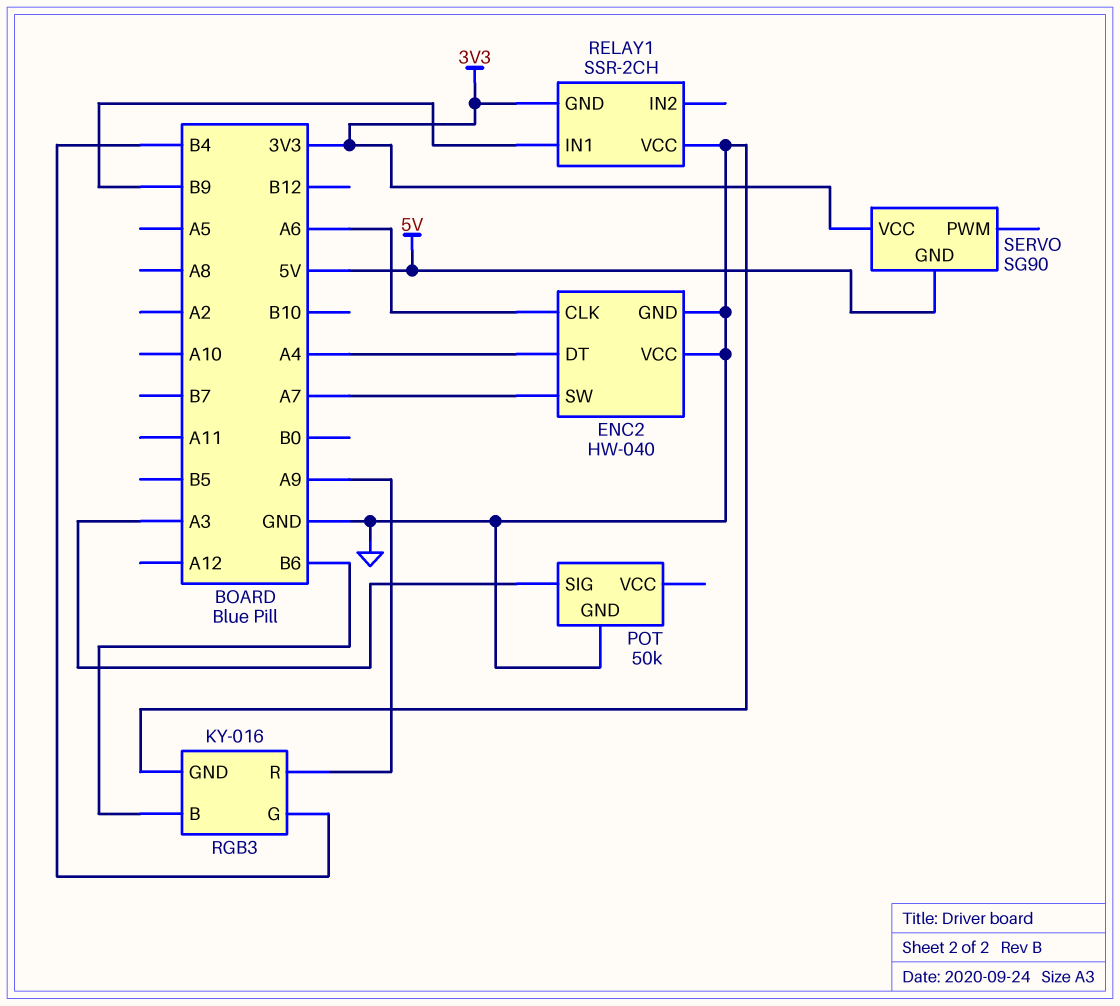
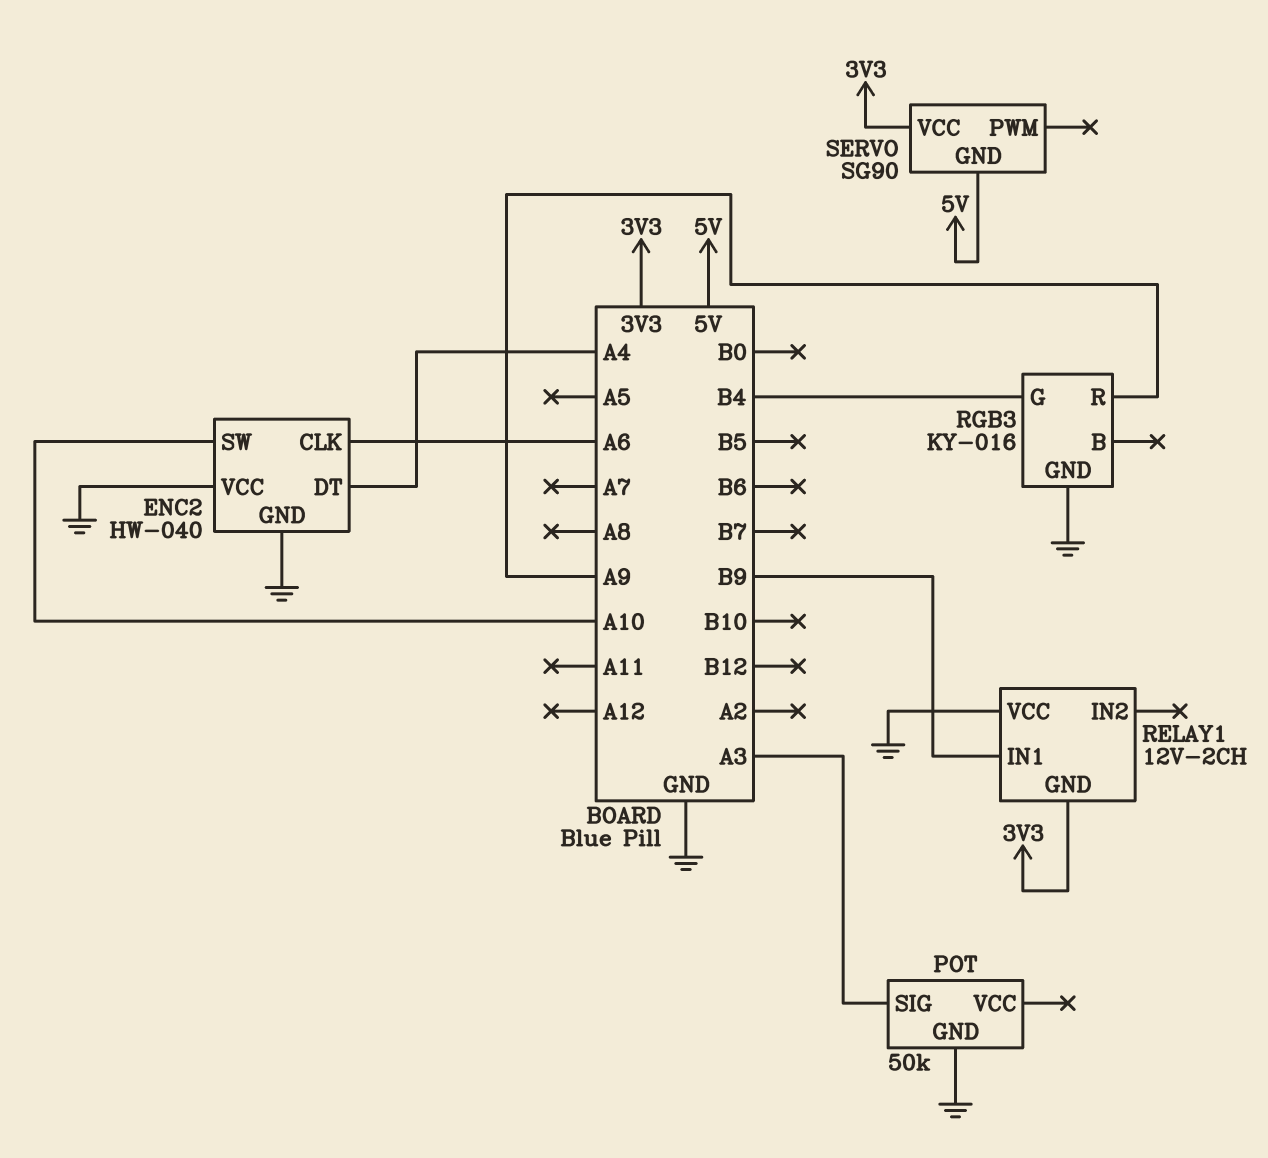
ENC2 pin SW: A7 -> A10
RELAY1: SSR-2CH -> 12V-2CH
RGB3 pin B: B6 -> none

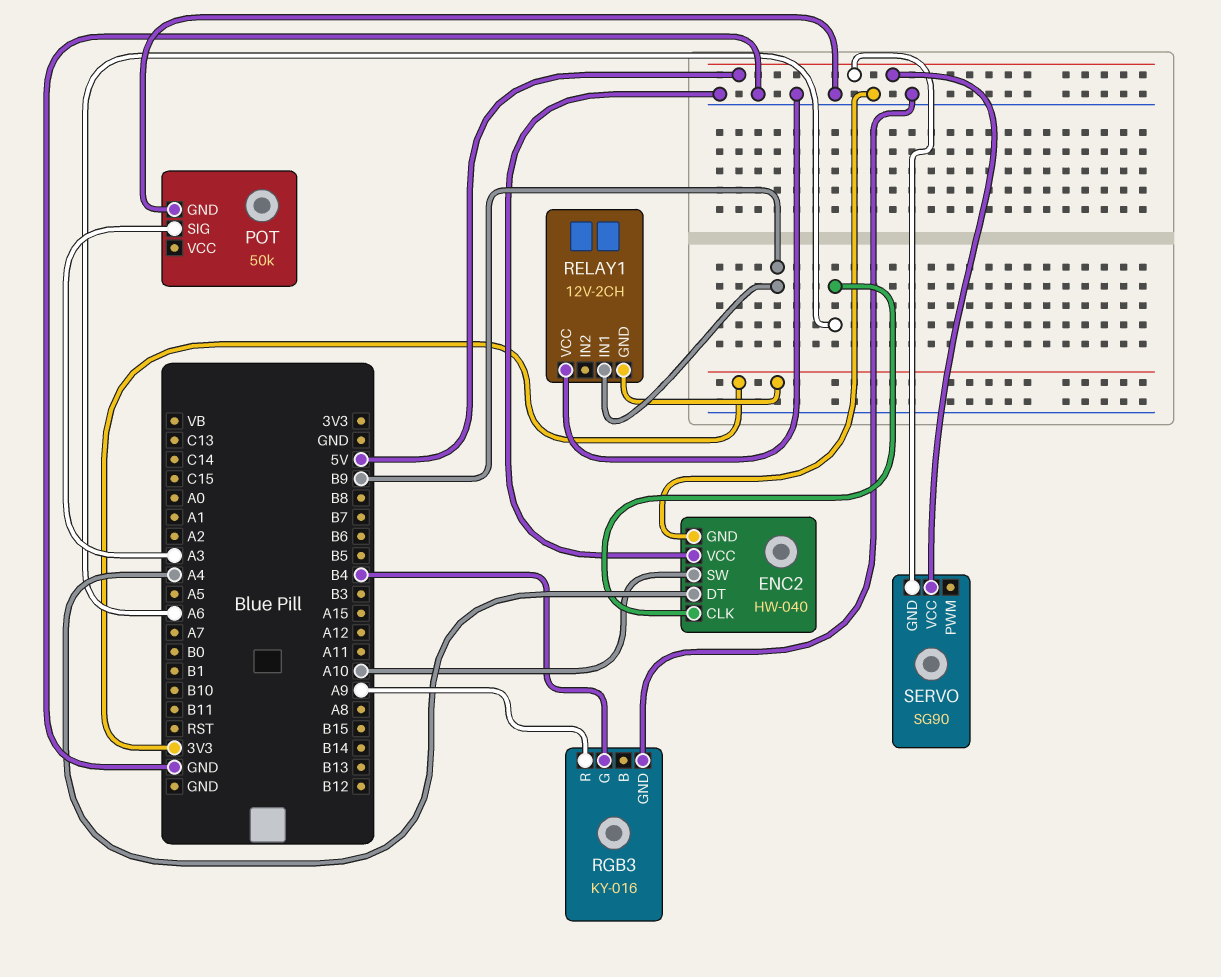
SERVO pin VCC: 3V3 -> 5V

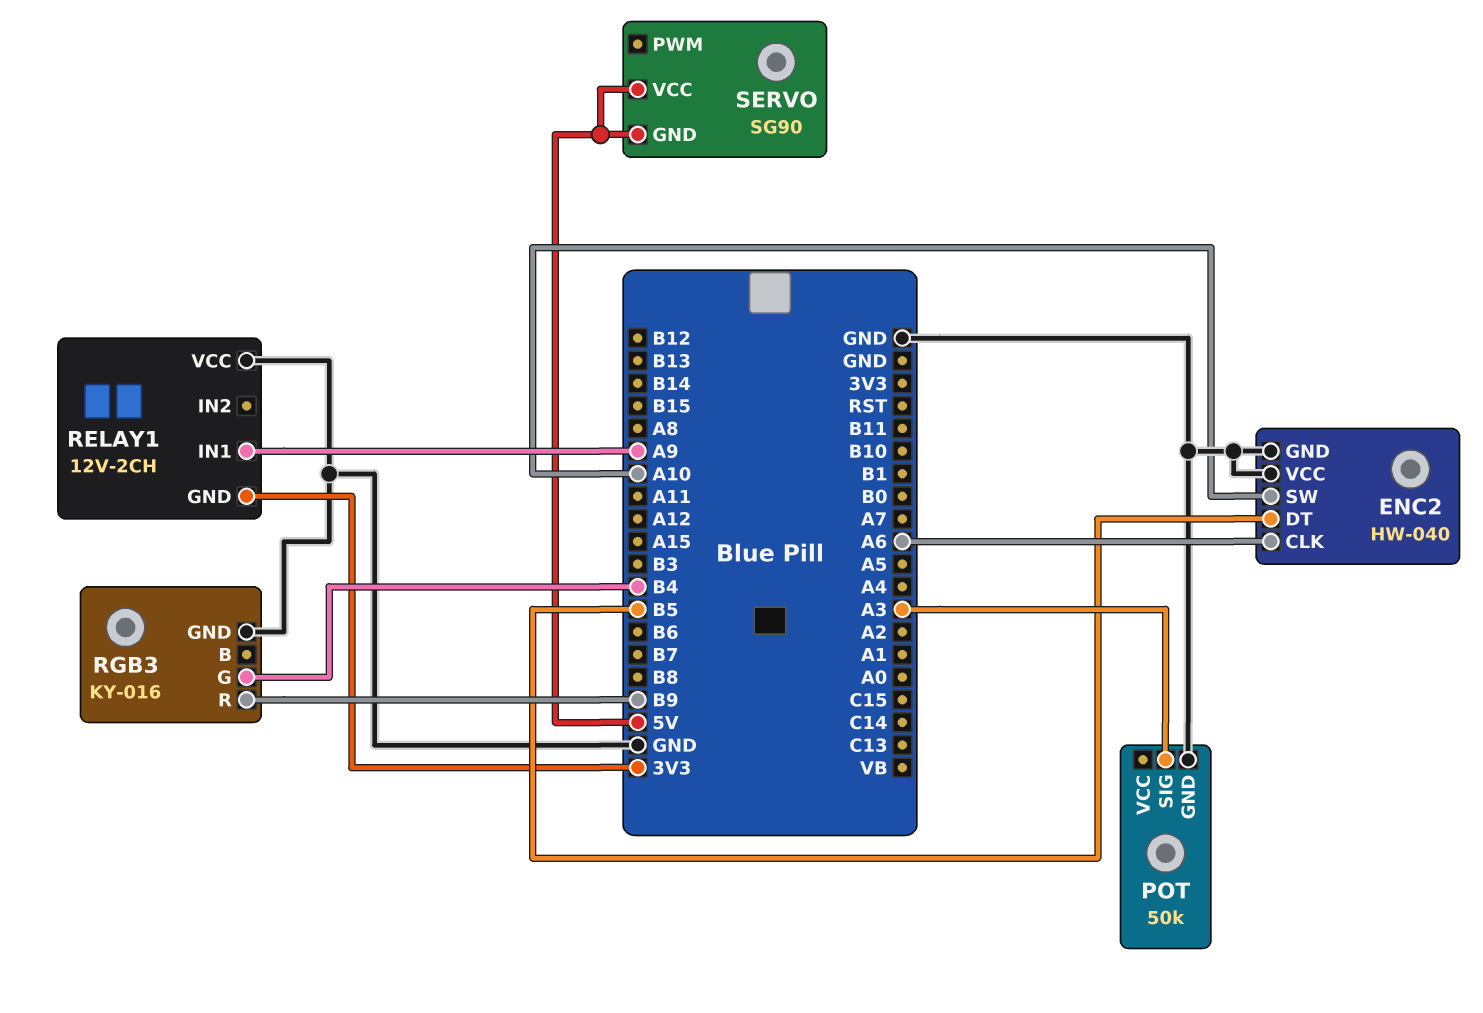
ENC2 pin DT: A4 -> B5
RELAY1 pin IN1: B9 -> A9
RGB3 pin R: A9 -> B9

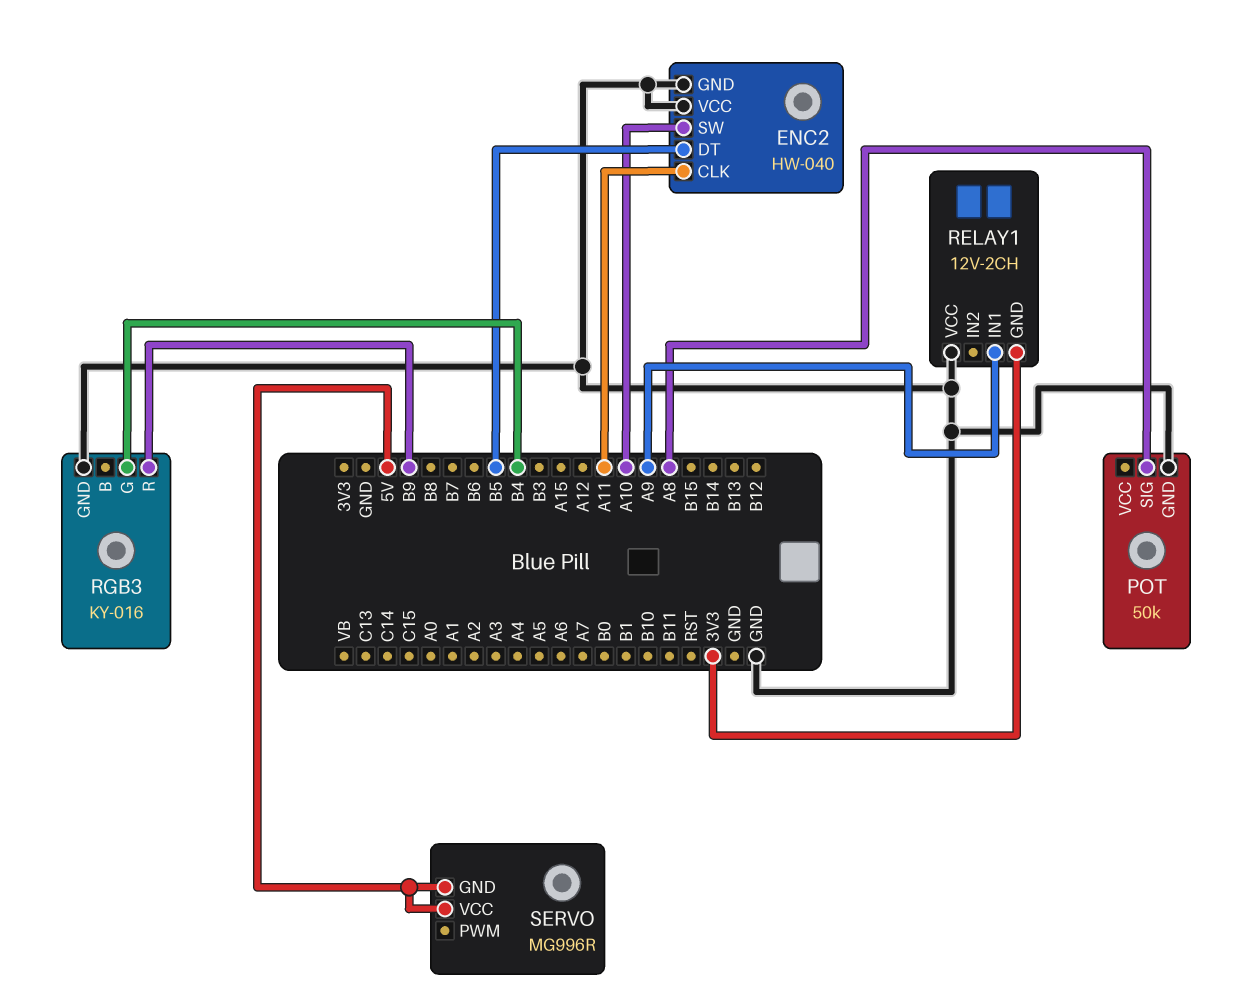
ENC2 pin CLK: A6 -> A11
POT pin SIG: A3 -> A8
SERVO: SG90 -> MG996R

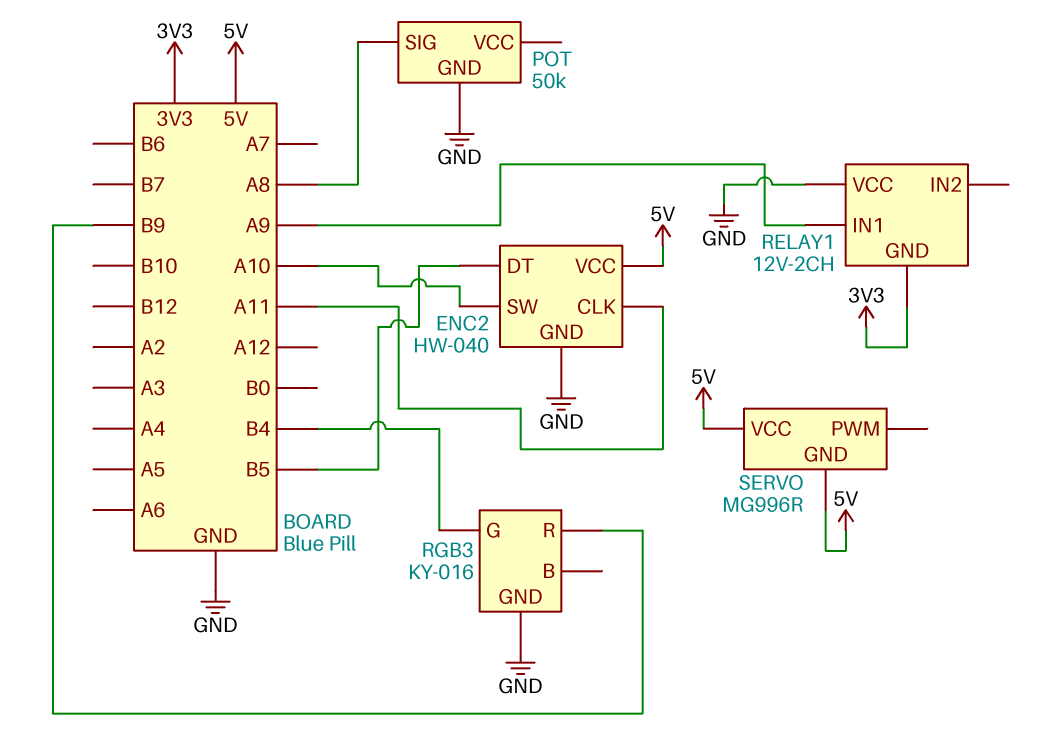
ENC2 pin VCC: GND -> 5V

